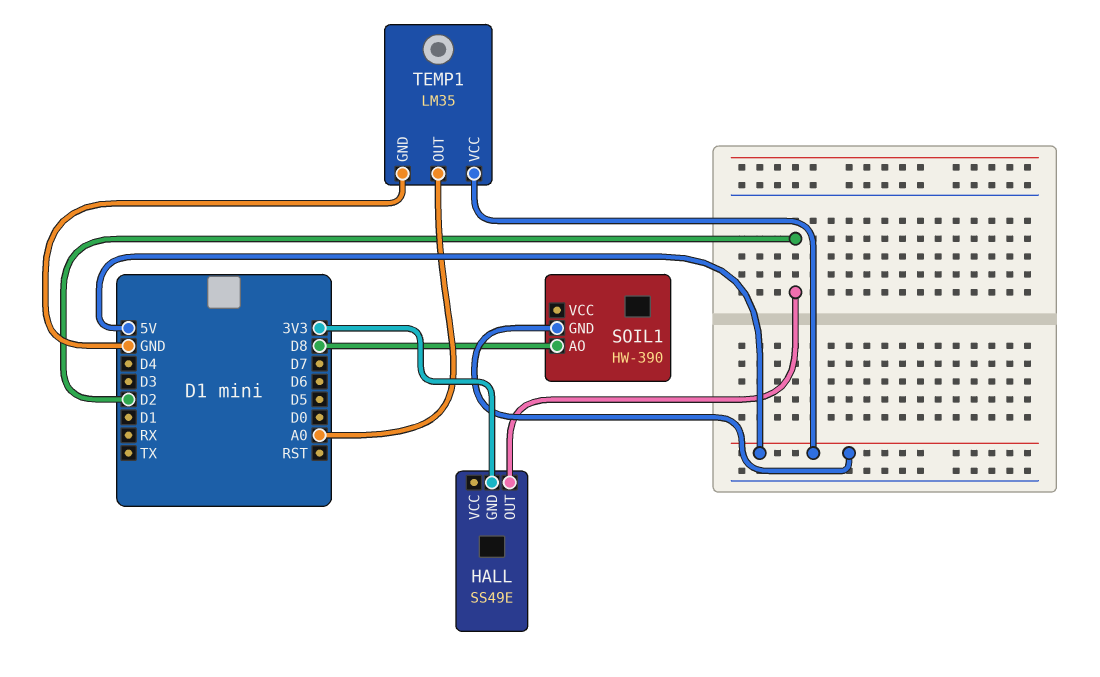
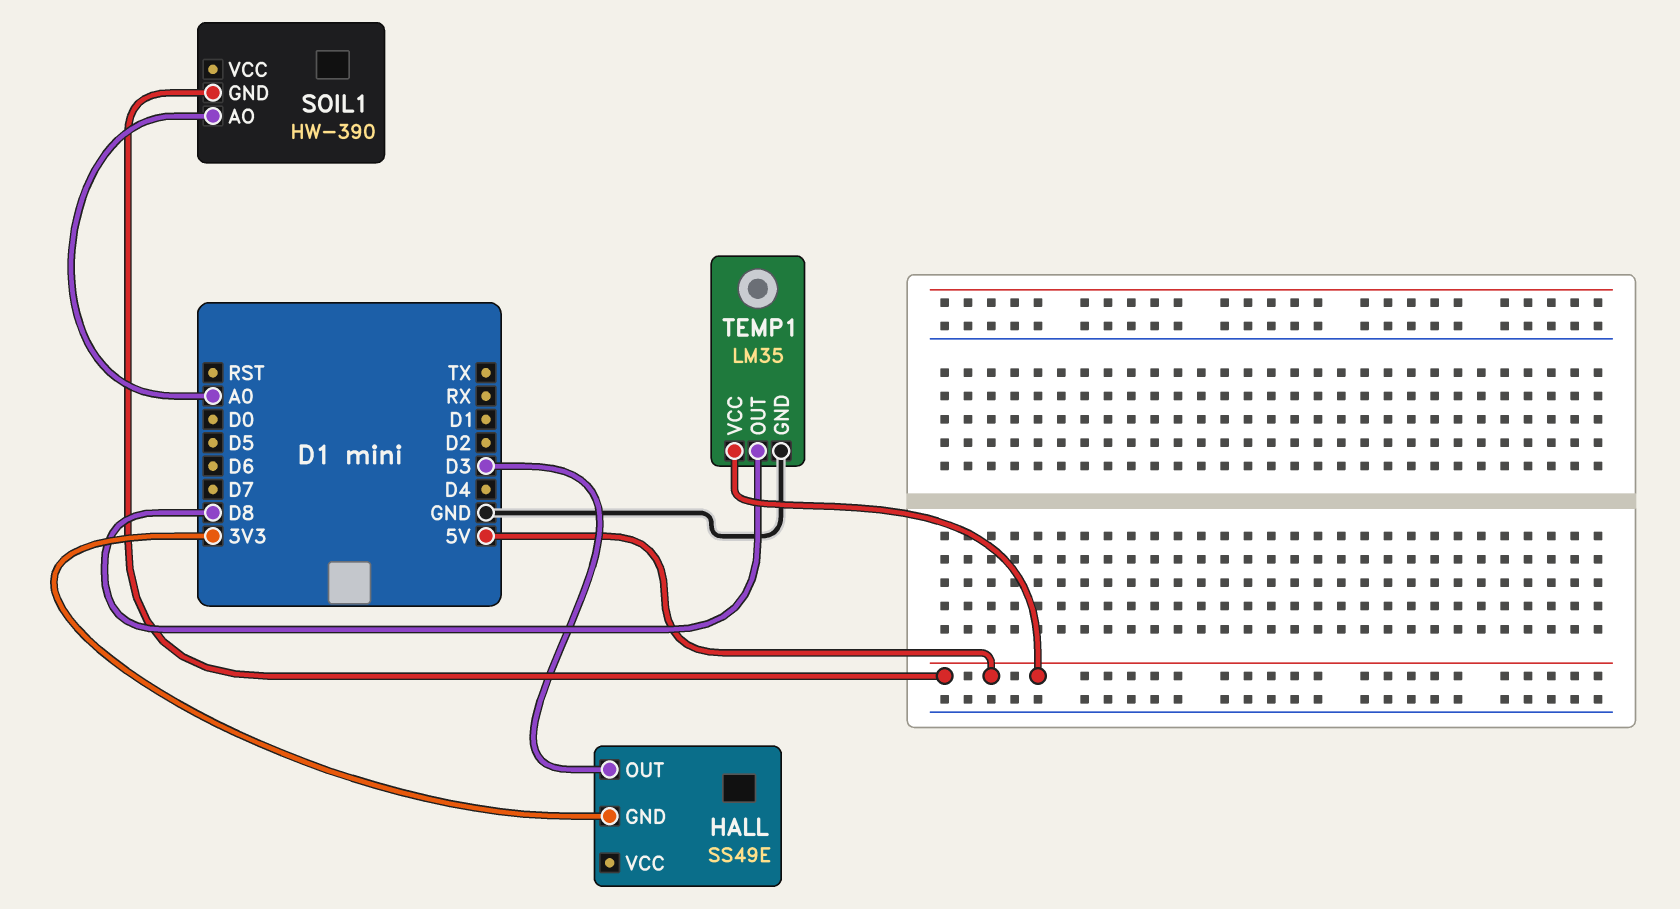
HALL pin OUT: D2 -> D3
SOIL1 pin AO: D8 -> A0
TEMP1 pin OUT: A0 -> D8

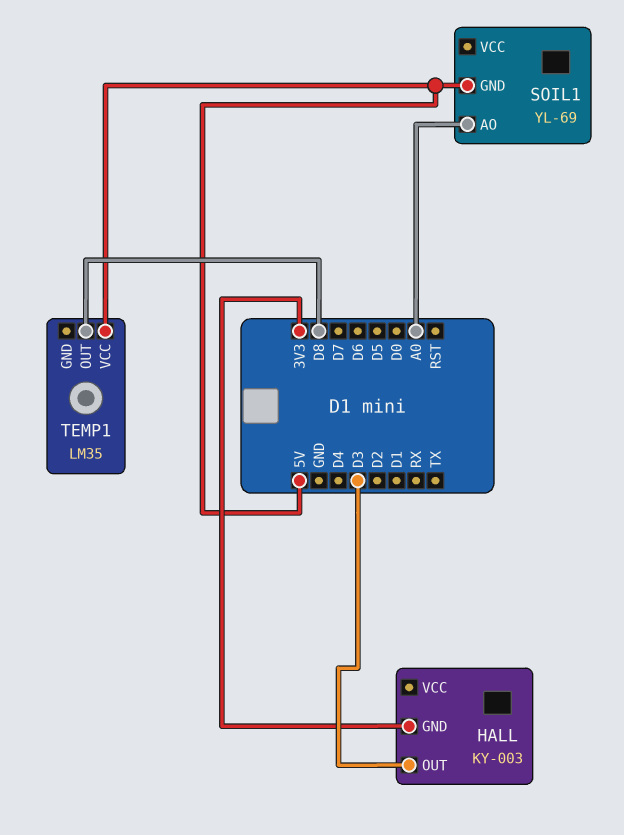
HALL: SS49E -> KY-003
SOIL1: HW-390 -> YL-69
TEMP1 pin GND: GND -> none

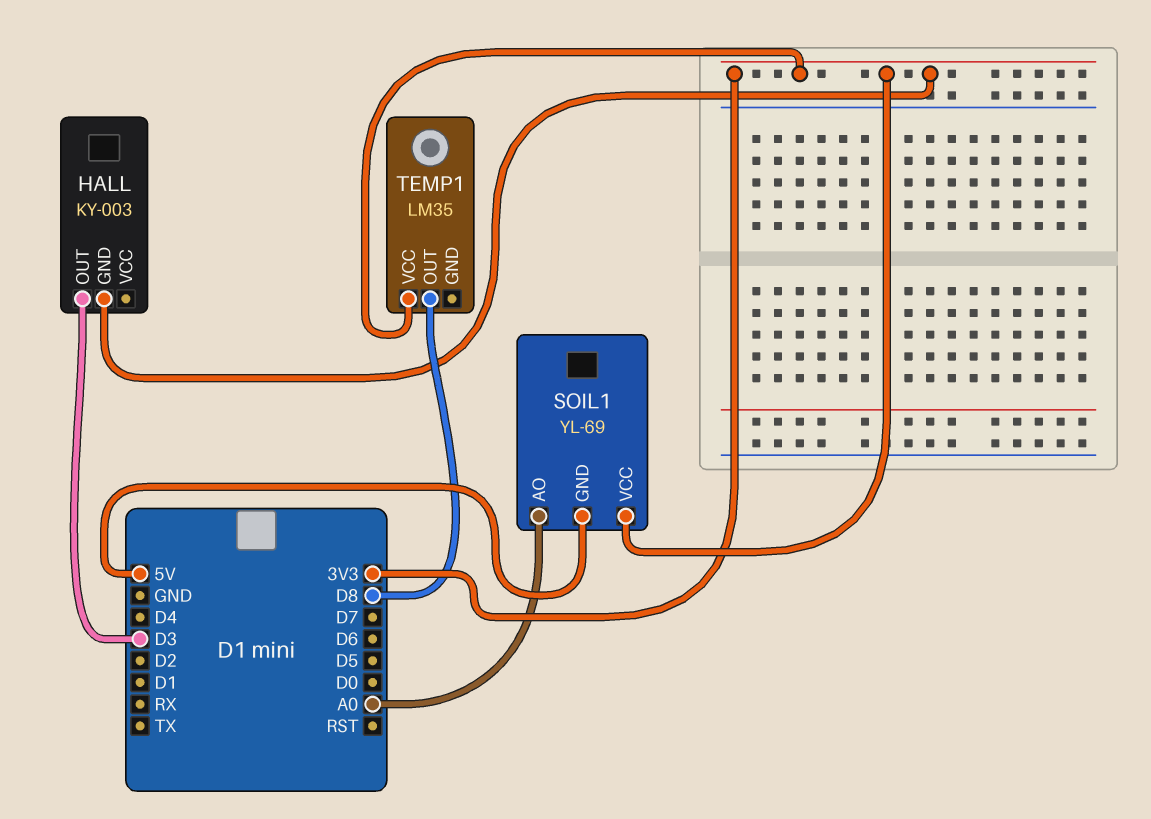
SOIL1 pin VCC: none -> 3V3
TEMP1 pin VCC: 5V -> 3V3

